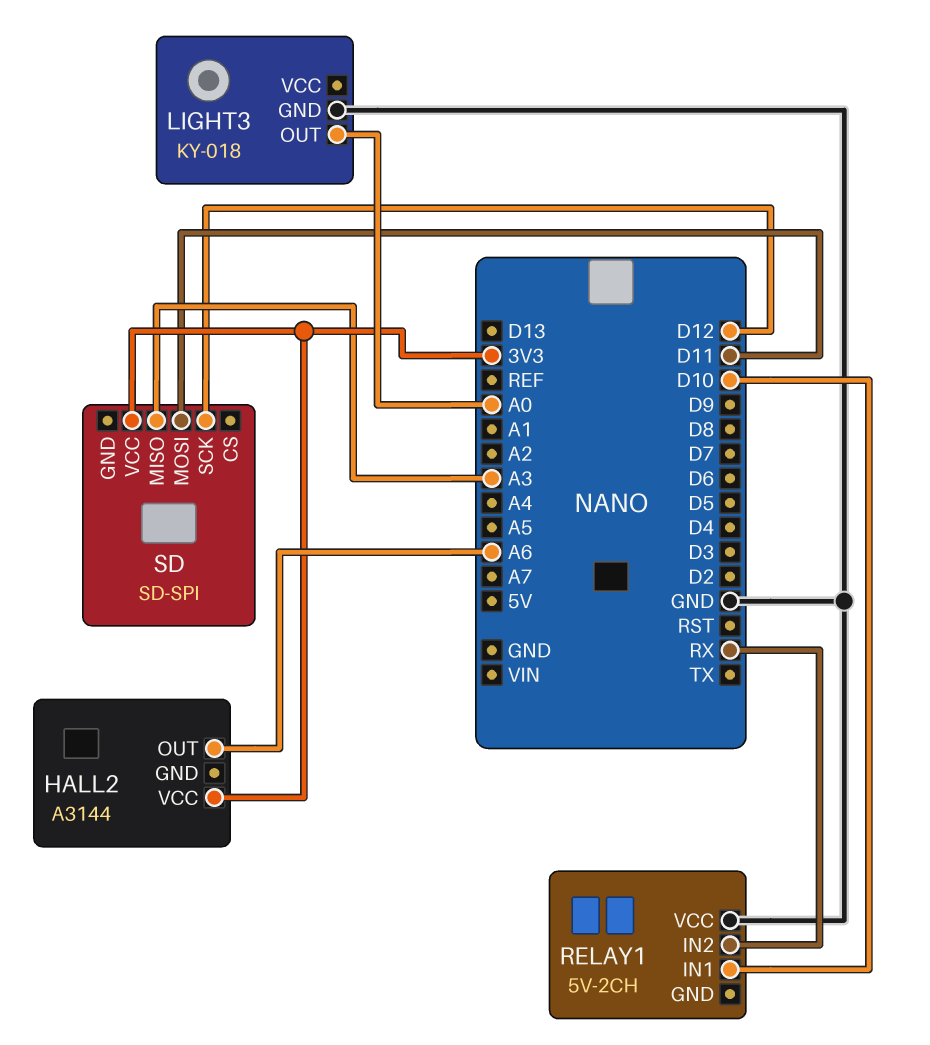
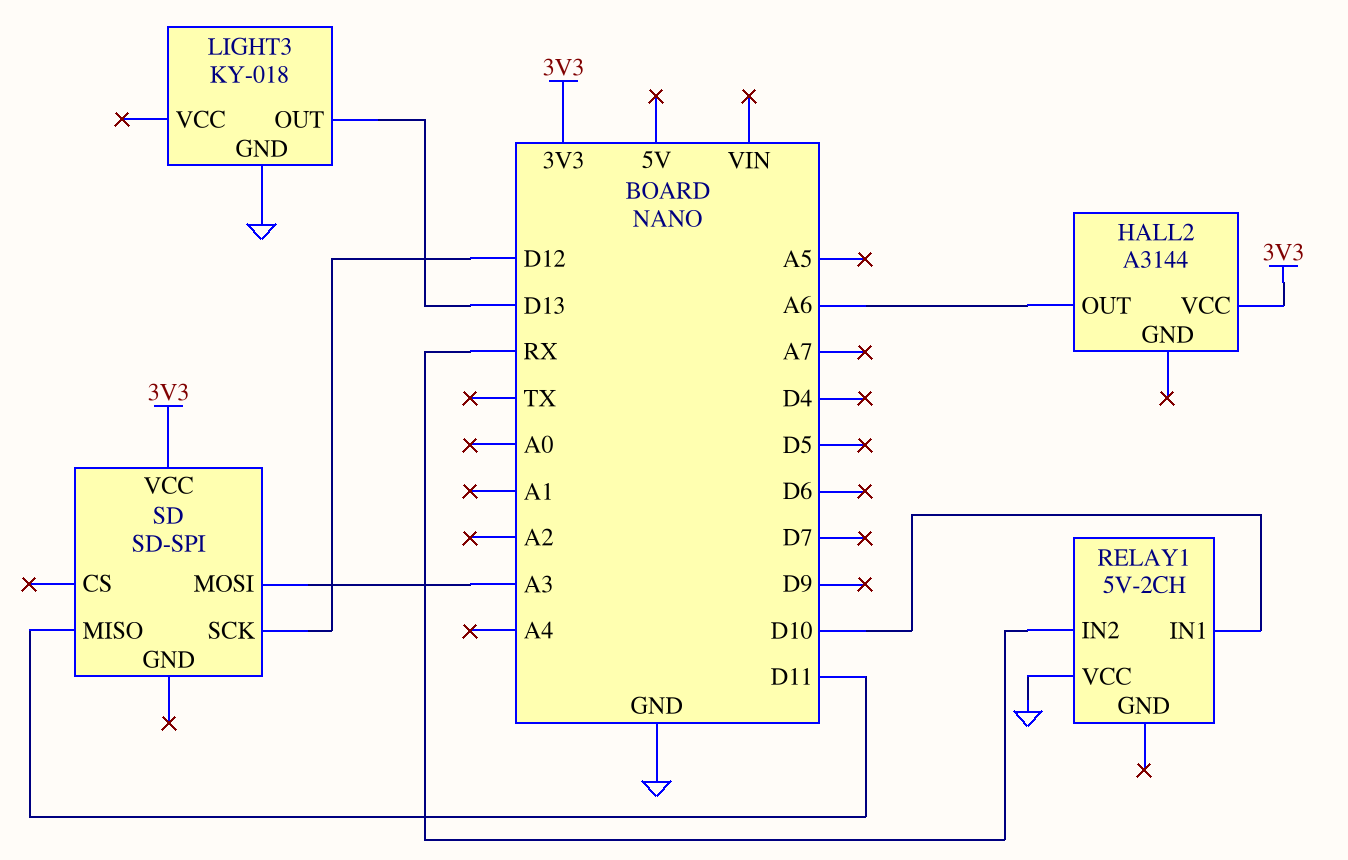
LIGHT3 pin OUT: A0 -> D13
SD pin MISO: A3 -> D11
SD pin MOSI: D11 -> A3

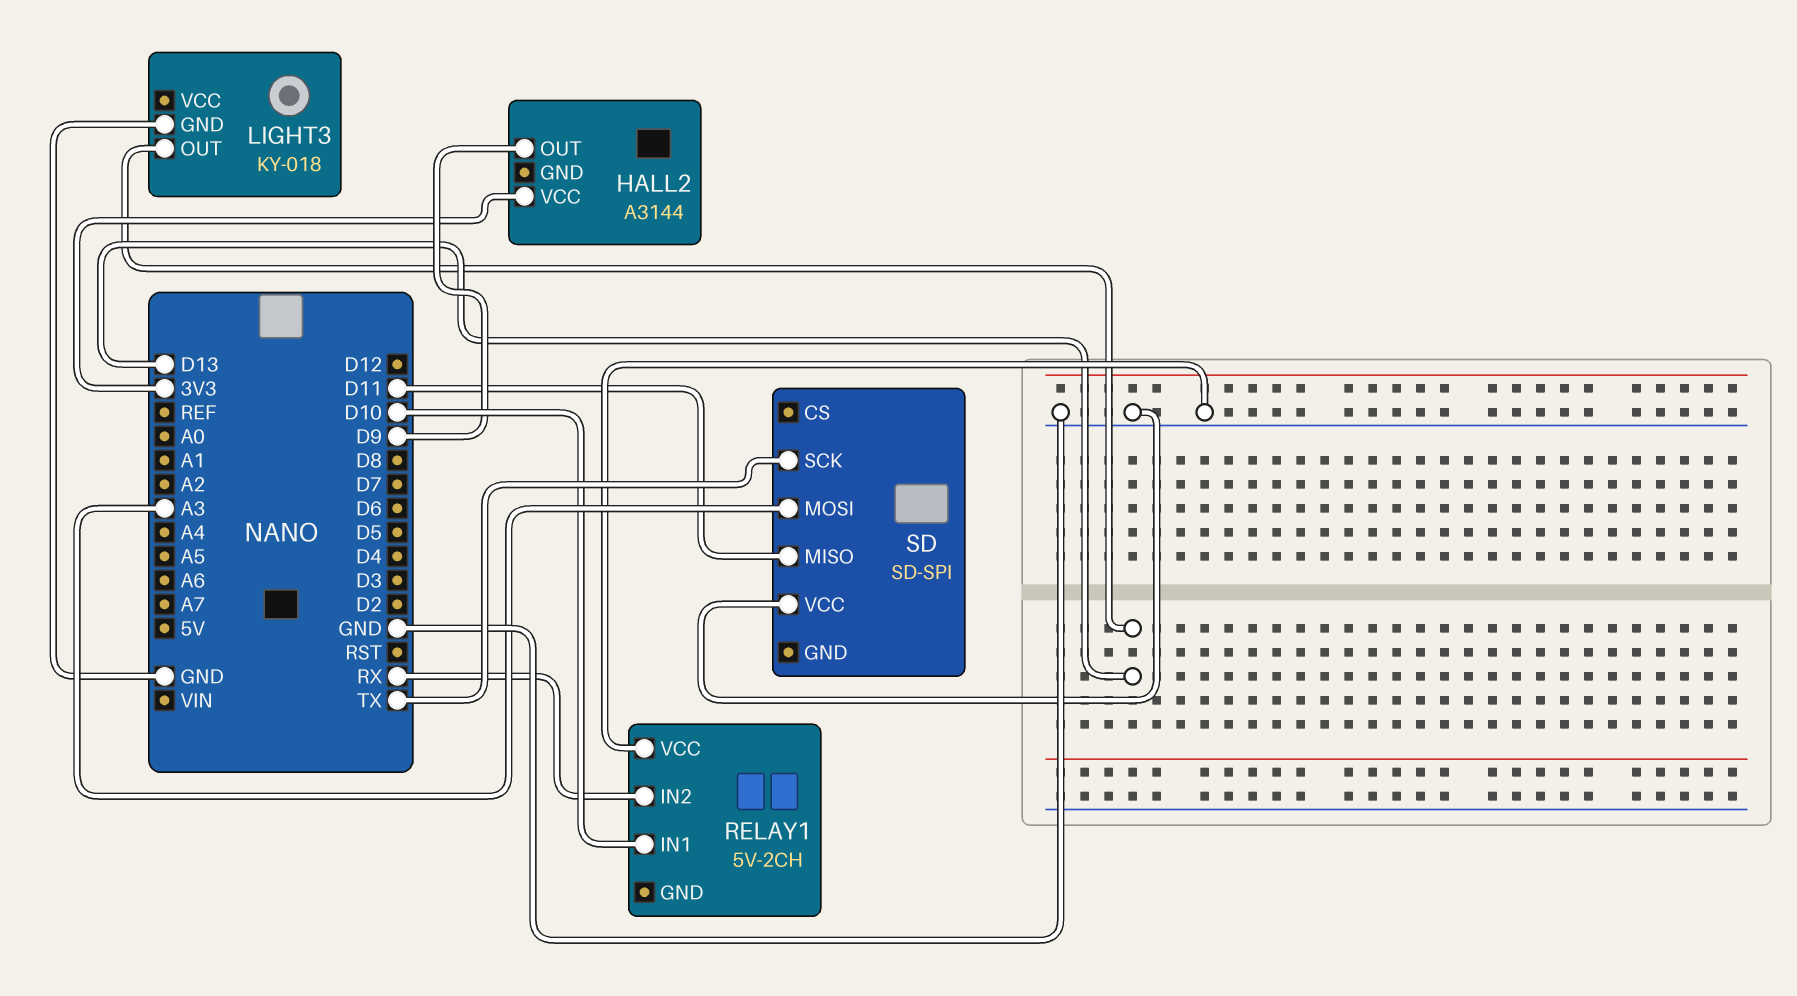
HALL2 pin OUT: A6 -> D9
SD pin SCK: D12 -> TX
SD pin VCC: 3V3 -> GND

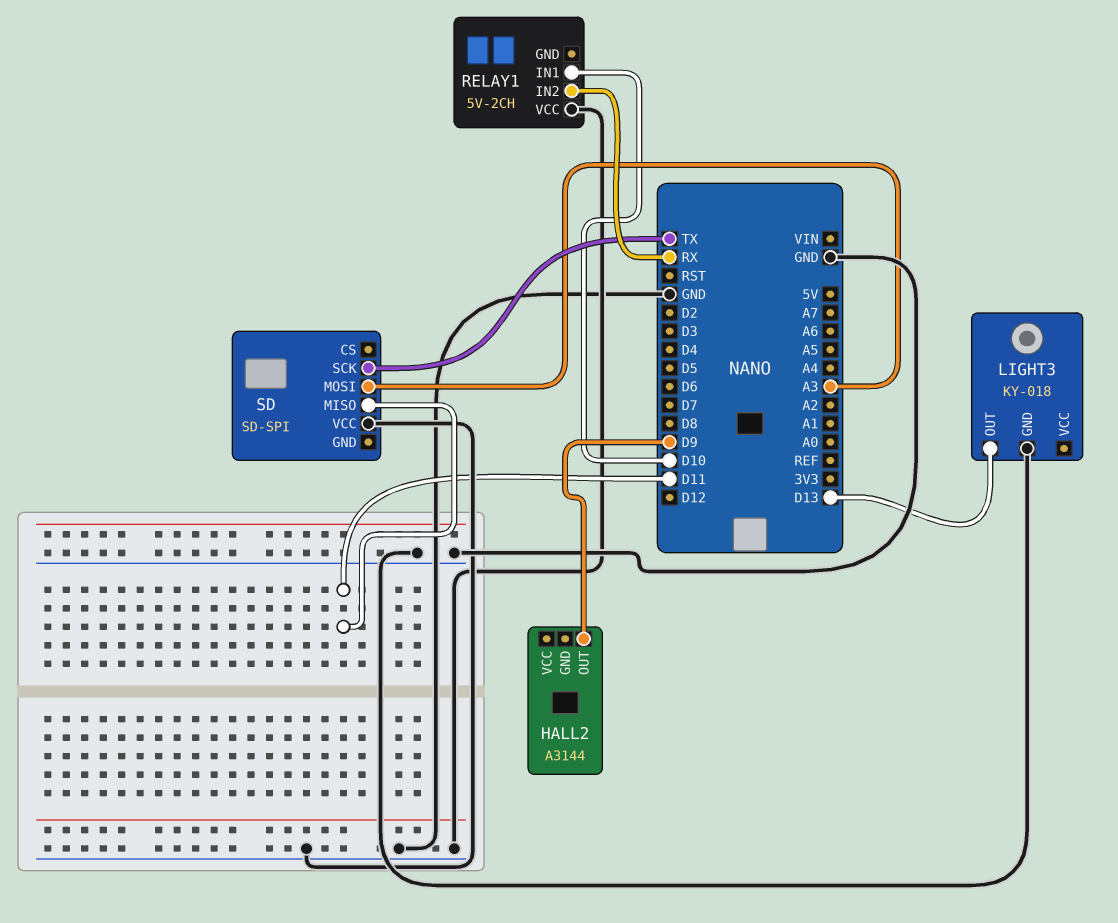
HALL2 pin VCC: 3V3 -> none

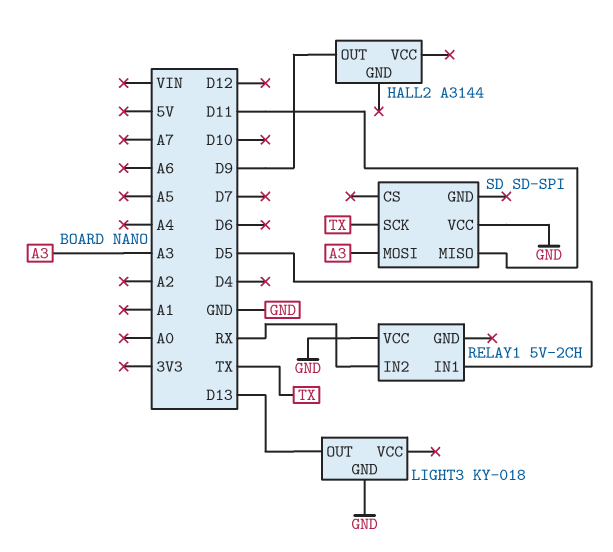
RELAY1 pin IN1: D10 -> D5

